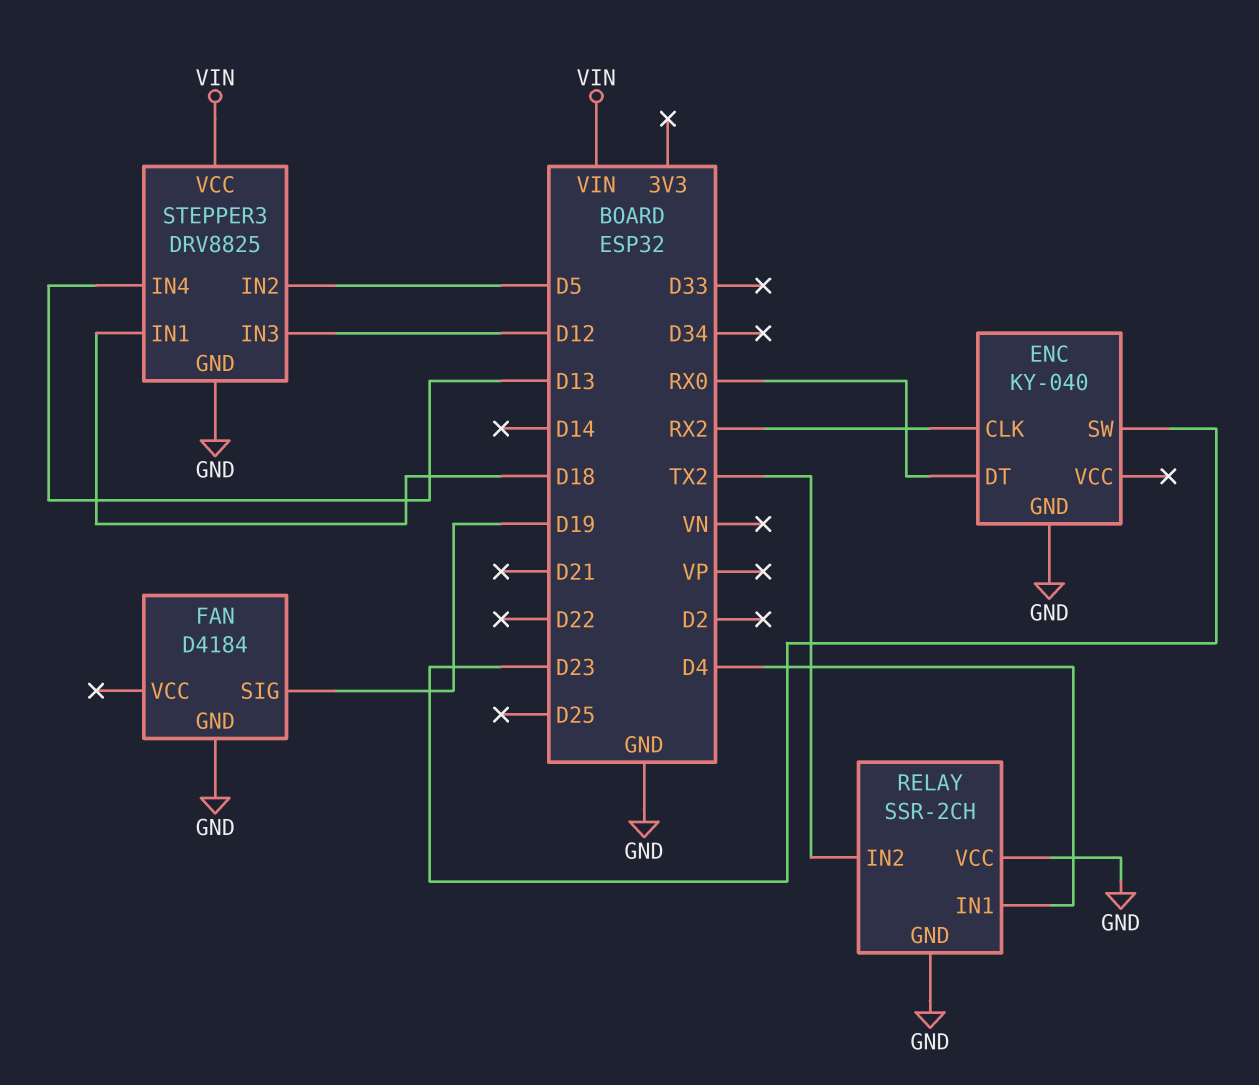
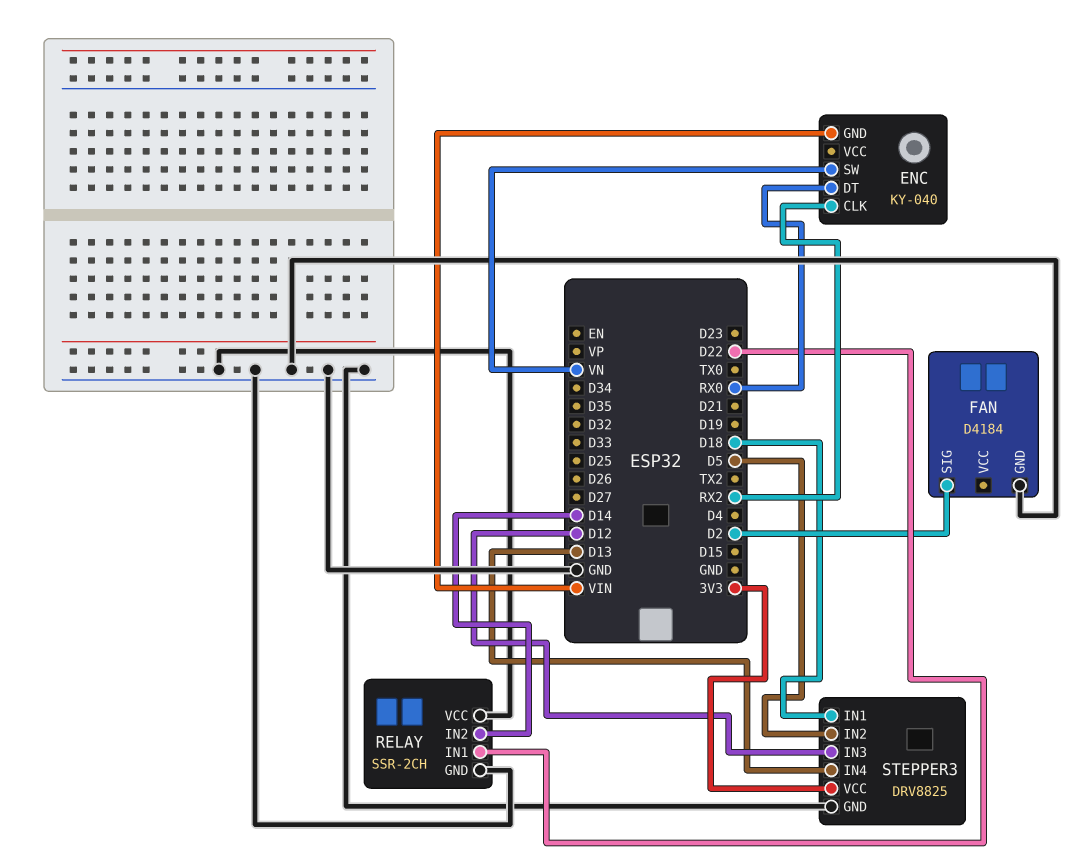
ENC pin GND: GND -> VIN
ENC pin SW: D23 -> VN
FAN pin SIG: D19 -> D2
RELAY pin IN1: D4 -> D22
RELAY pin IN2: TX2 -> D14
STEPPER3 pin VCC: VIN -> 3V3

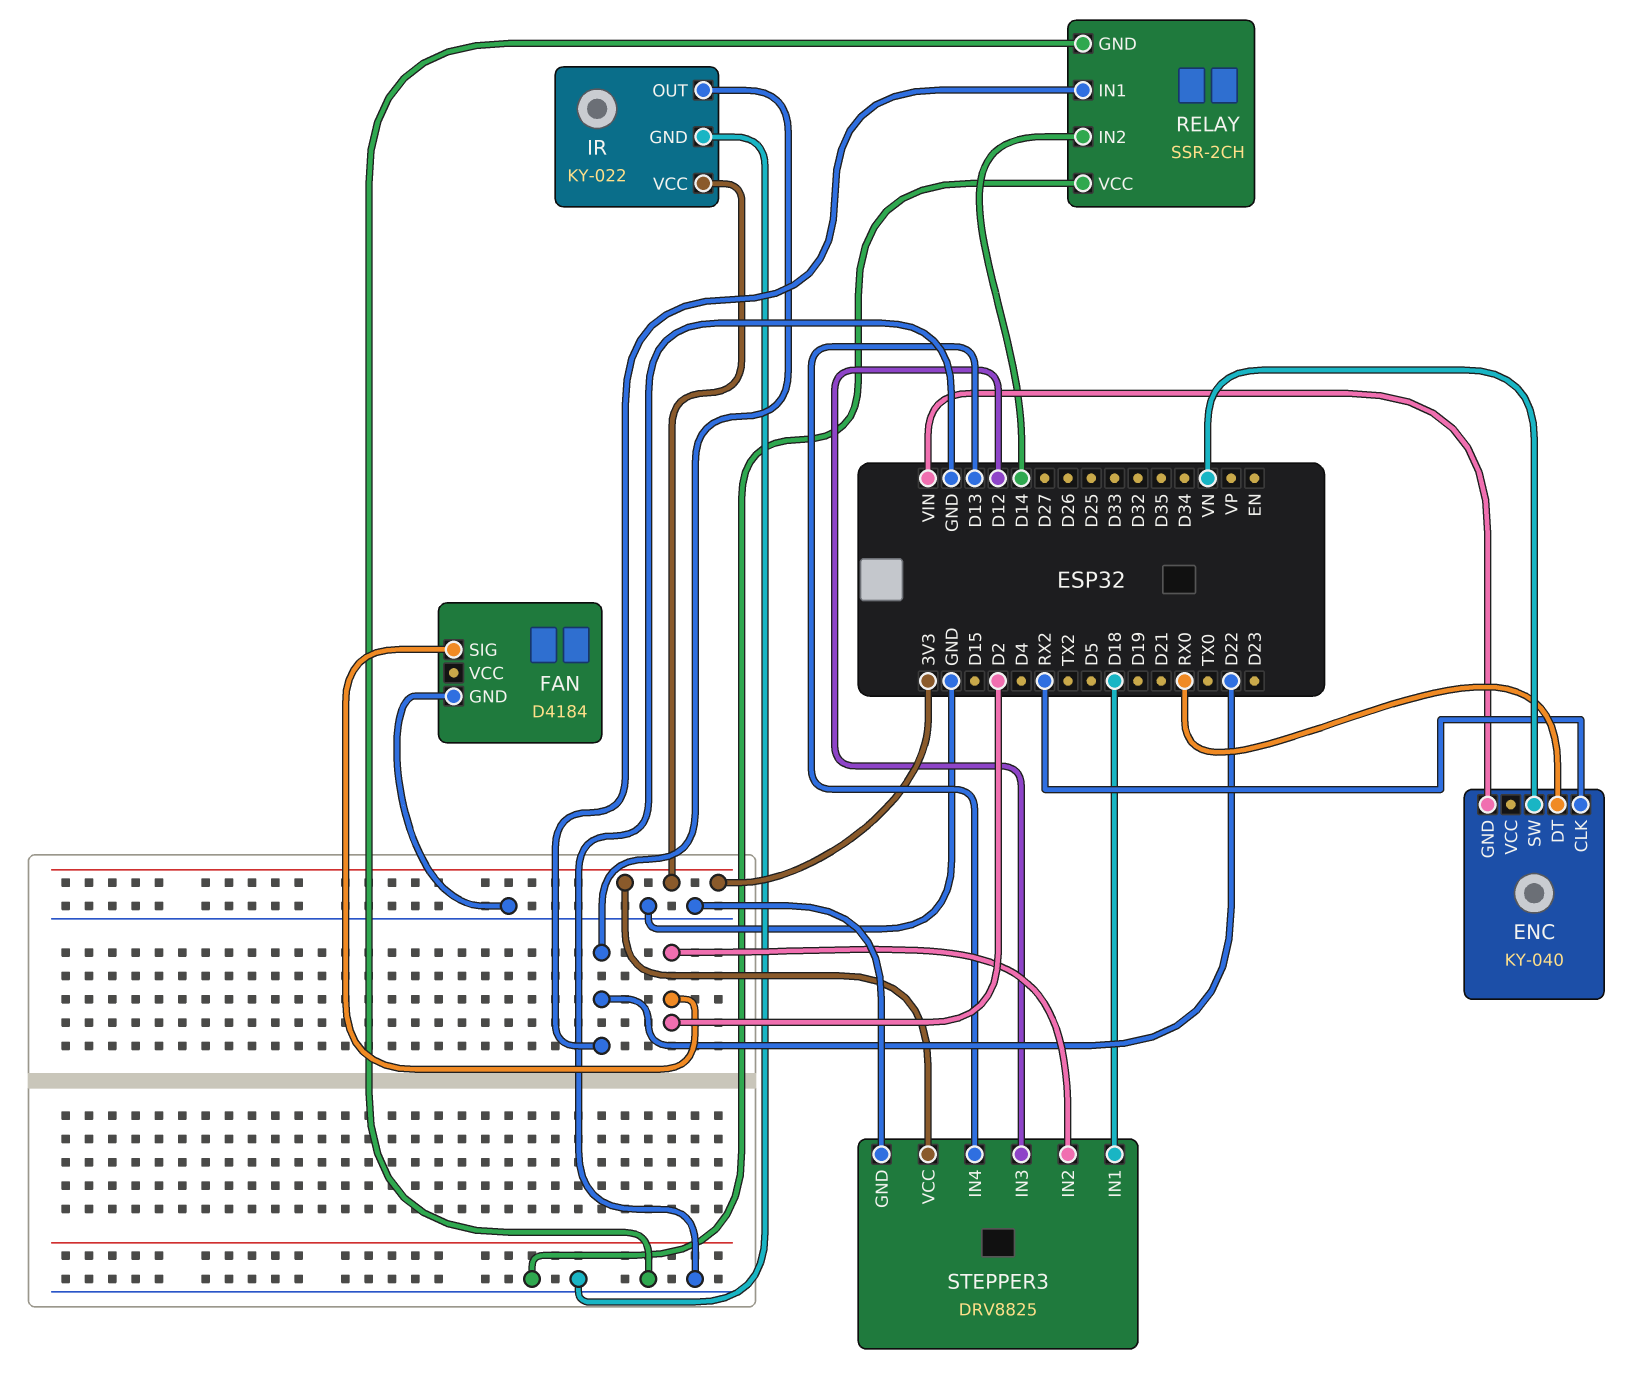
IR: none -> KY-022
IR pin GND: none -> GND
IR pin OUT: none -> D22
IR pin VCC: none -> 3V3
STEPPER3 pin IN2: D5 -> D2

